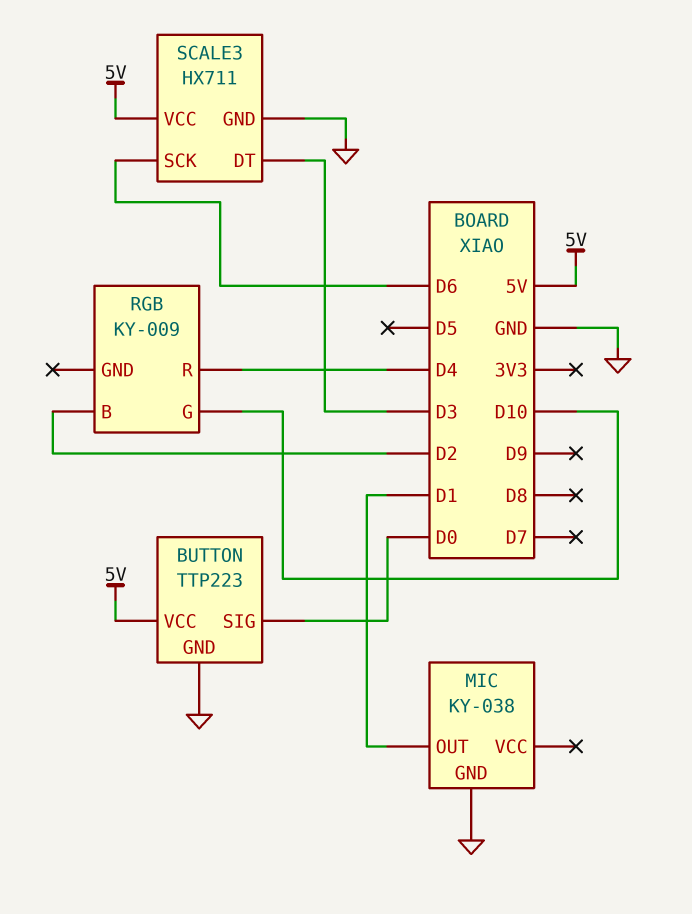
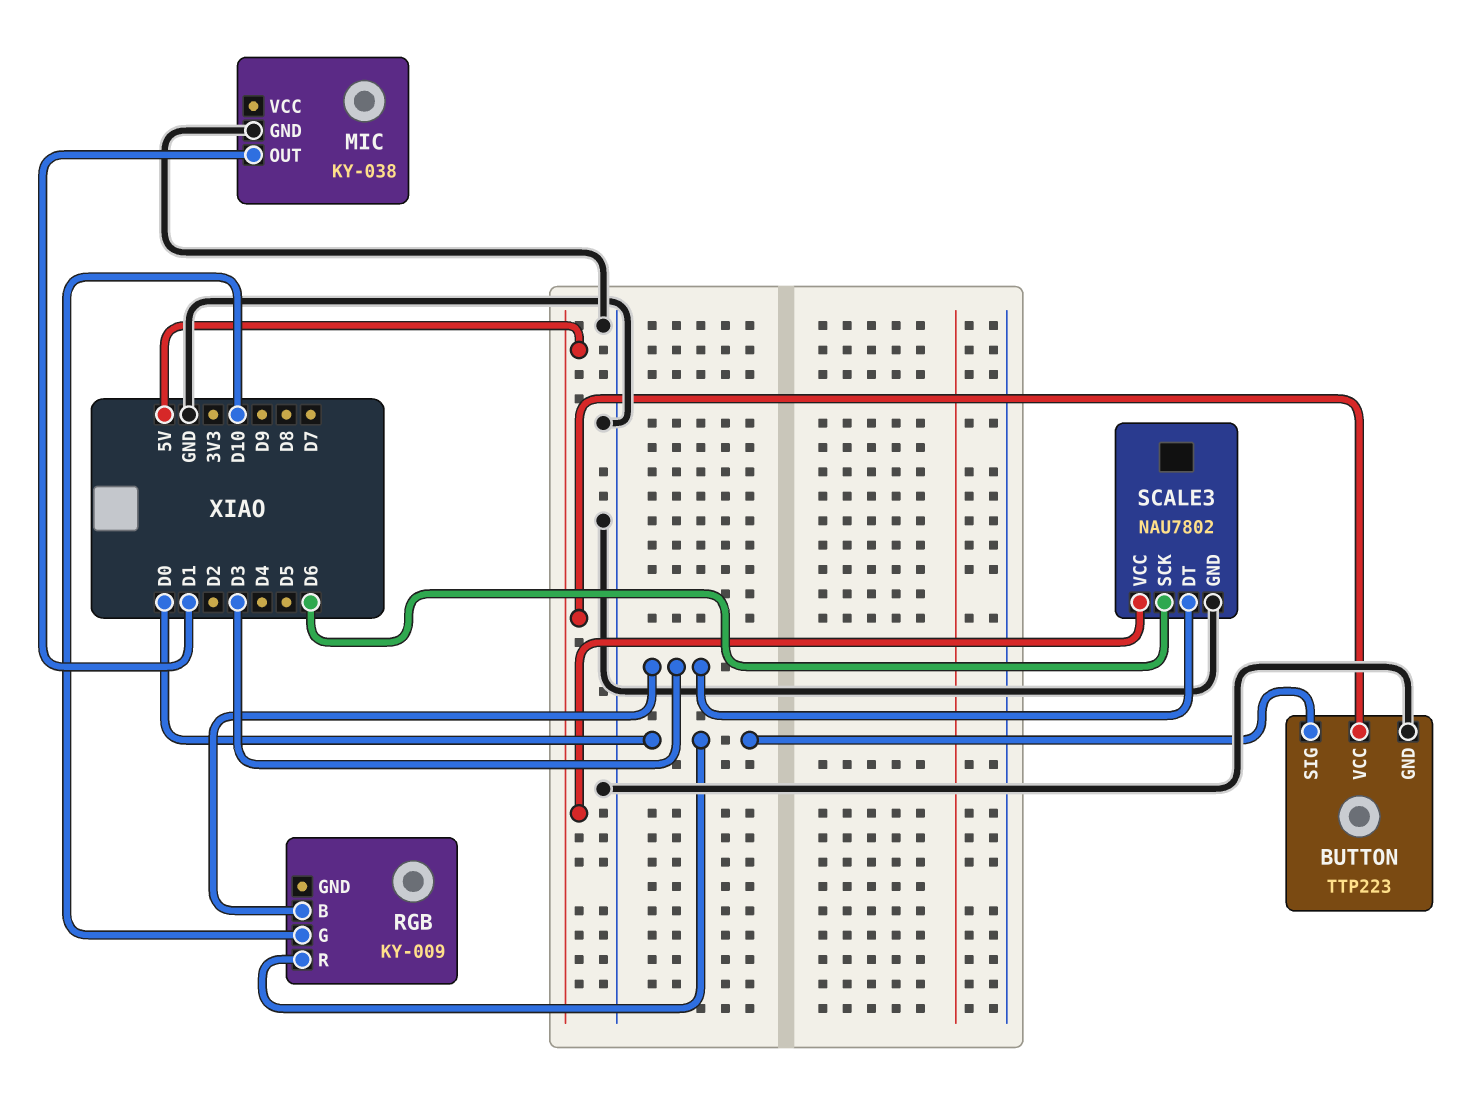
RGB pin B: D2 -> D3
RGB pin R: D4 -> D0
SCALE3: HX711 -> NAU7802

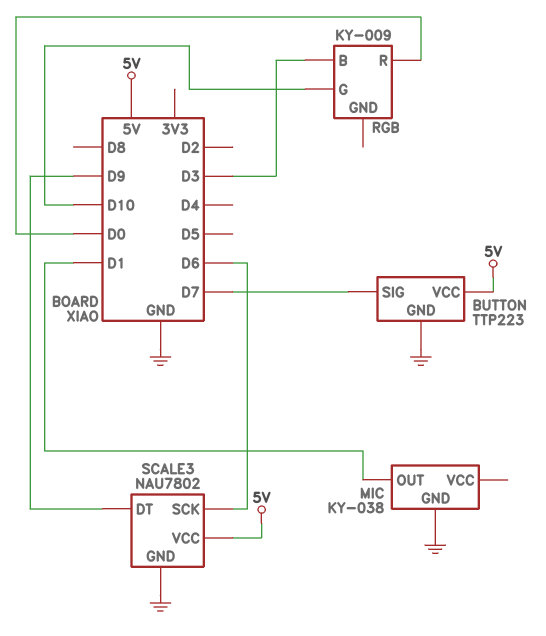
BUTTON pin SIG: D0 -> D7
SCALE3 pin DT: D3 -> D9

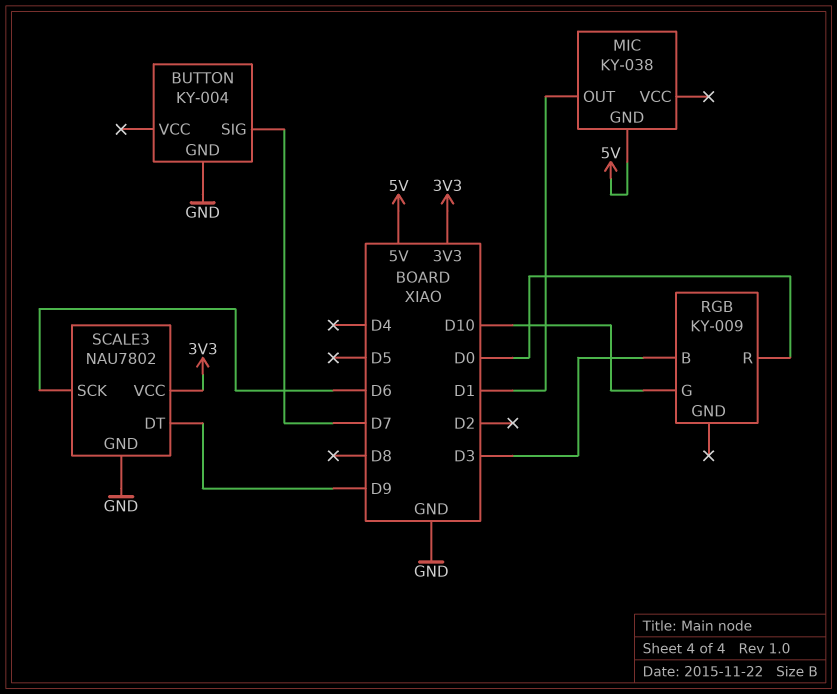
BUTTON: TTP223 -> KY-004
BUTTON pin VCC: 5V -> none
MIC pin GND: GND -> 5V
SCALE3 pin VCC: 5V -> 3V3

